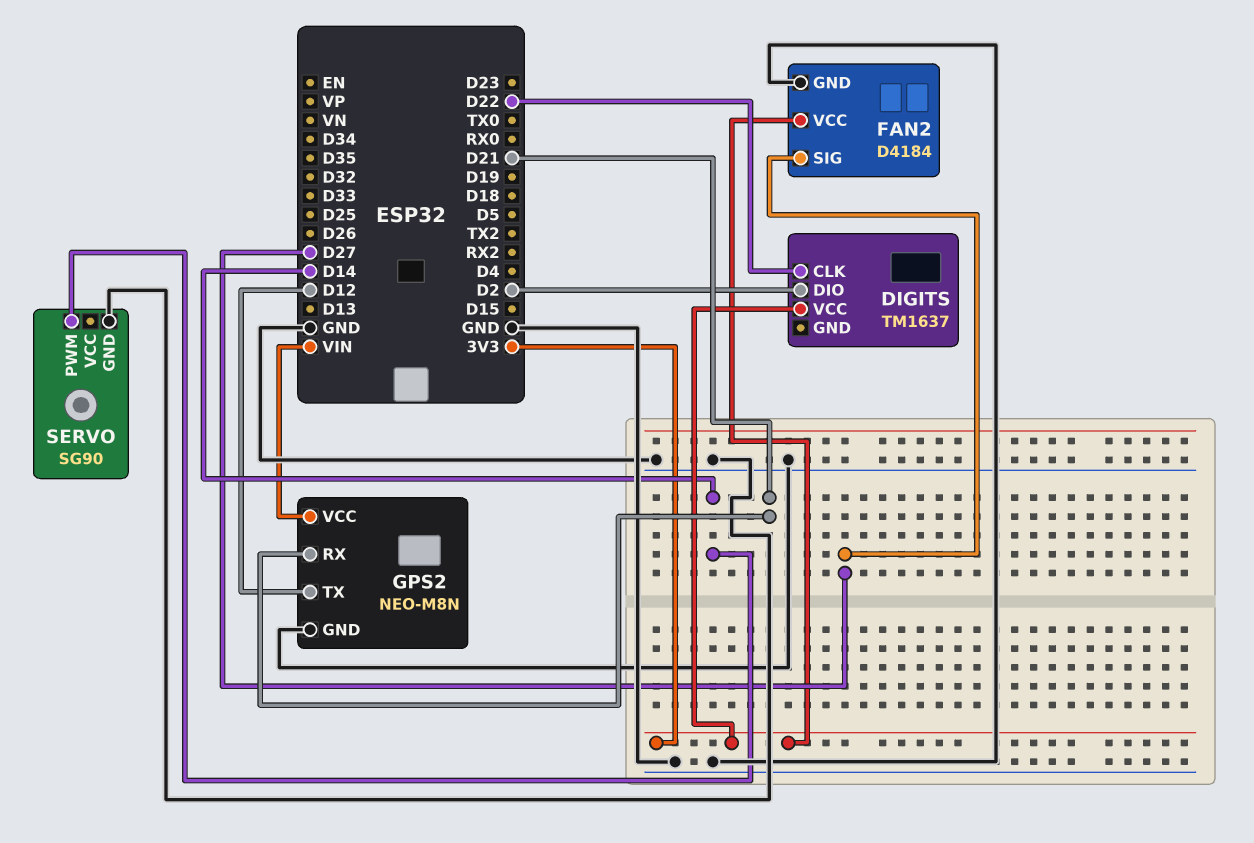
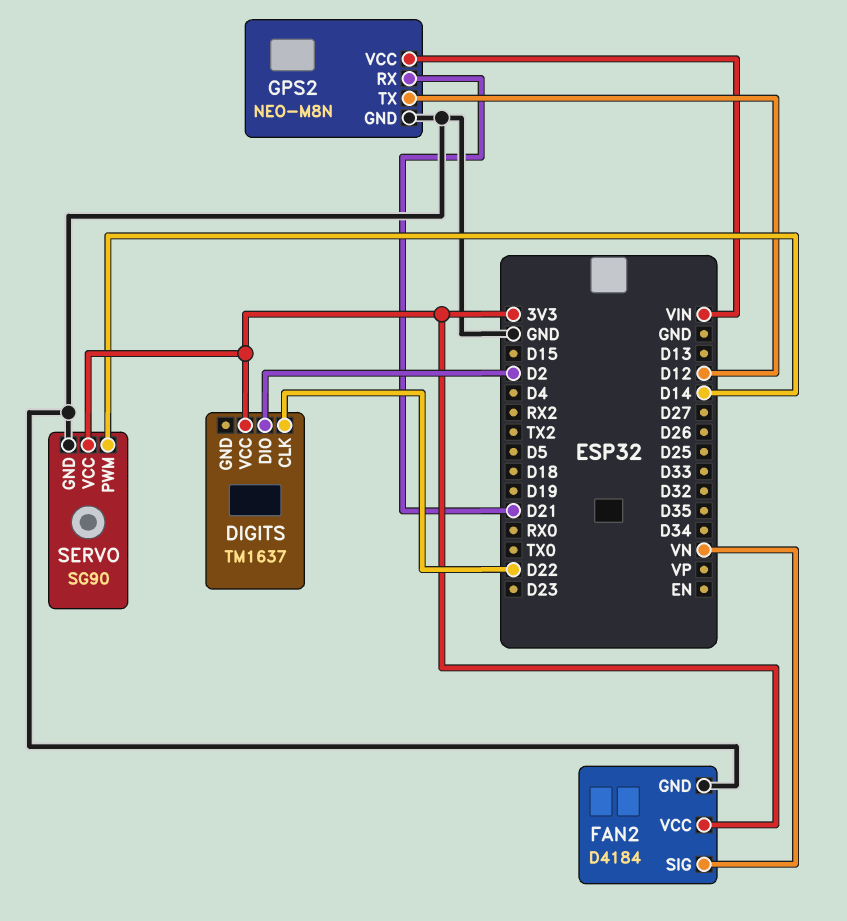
FAN2 pin SIG: D27 -> VN
SERVO pin VCC: none -> 3V3

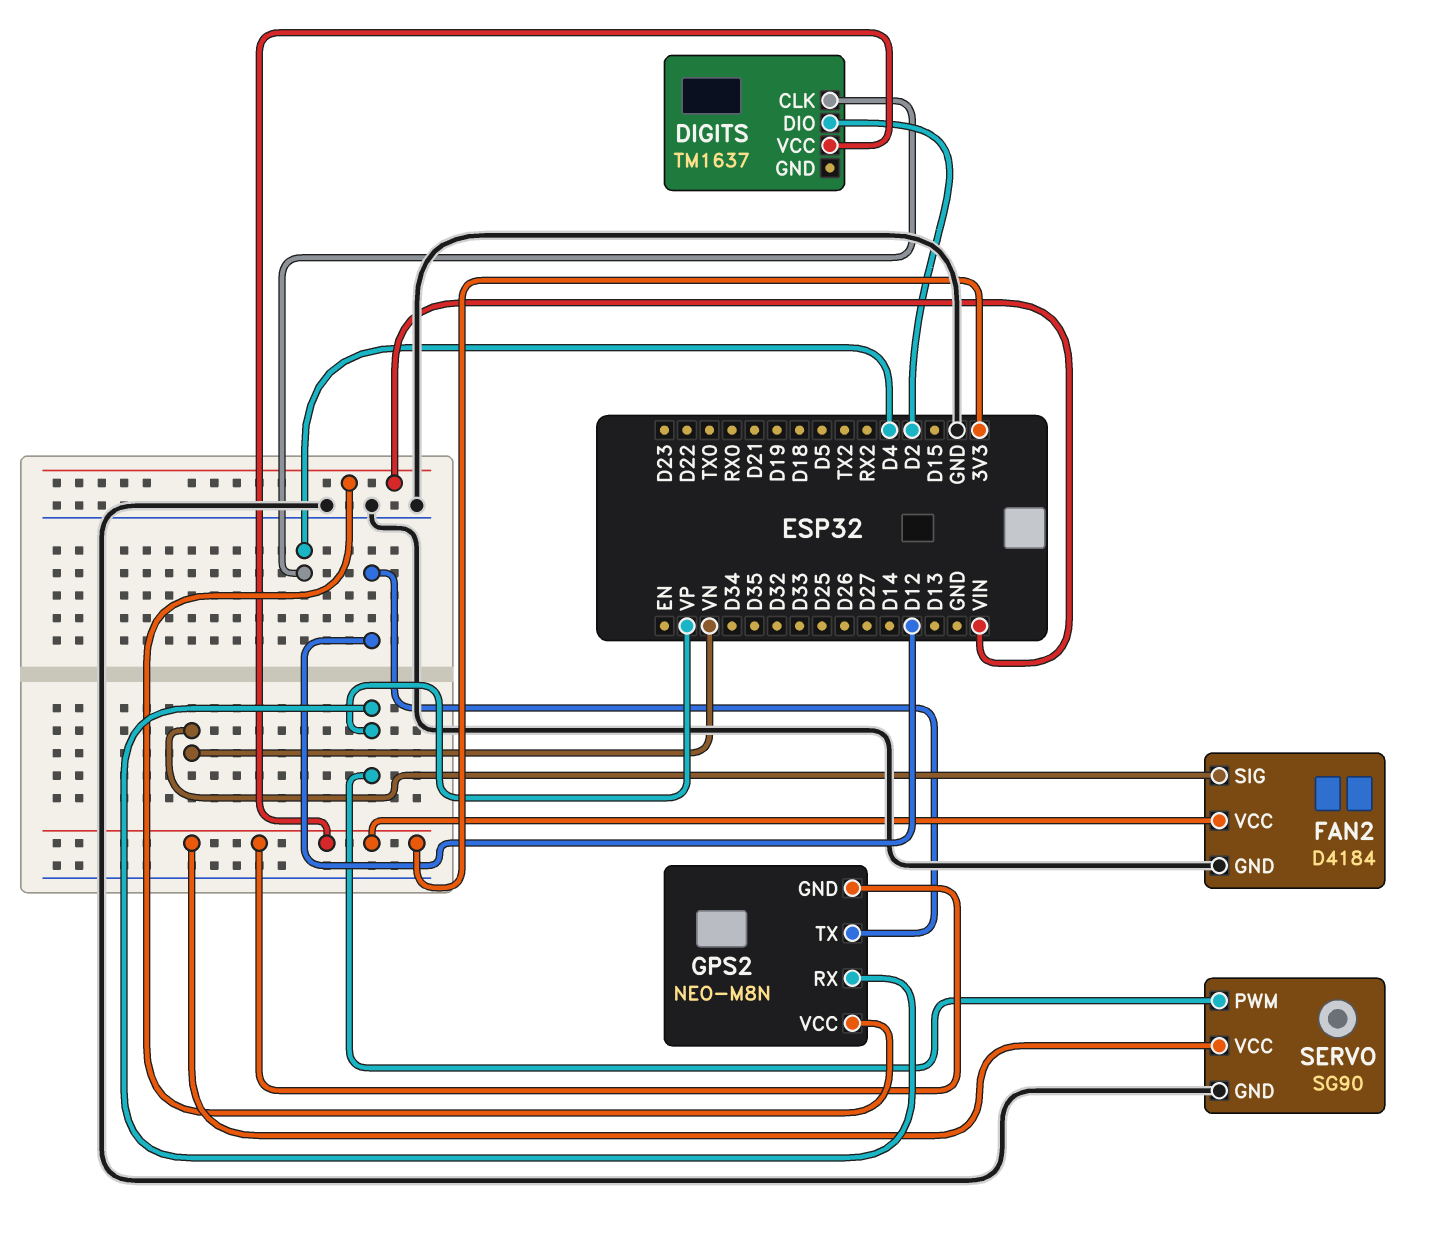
DIGITS pin CLK: D22 -> D4
GPS2 pin GND: GND -> 3V3
GPS2 pin RX: D21 -> VP
SERVO pin PWM: D14 -> VP

